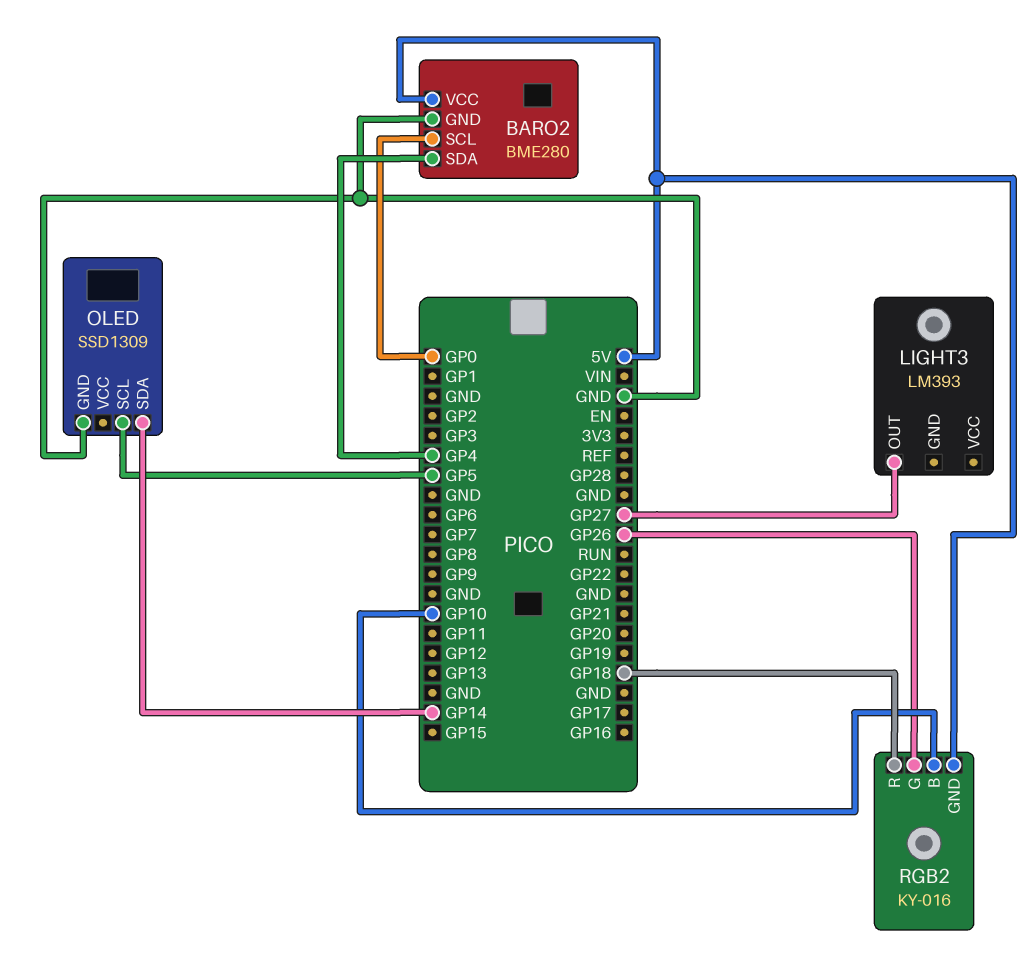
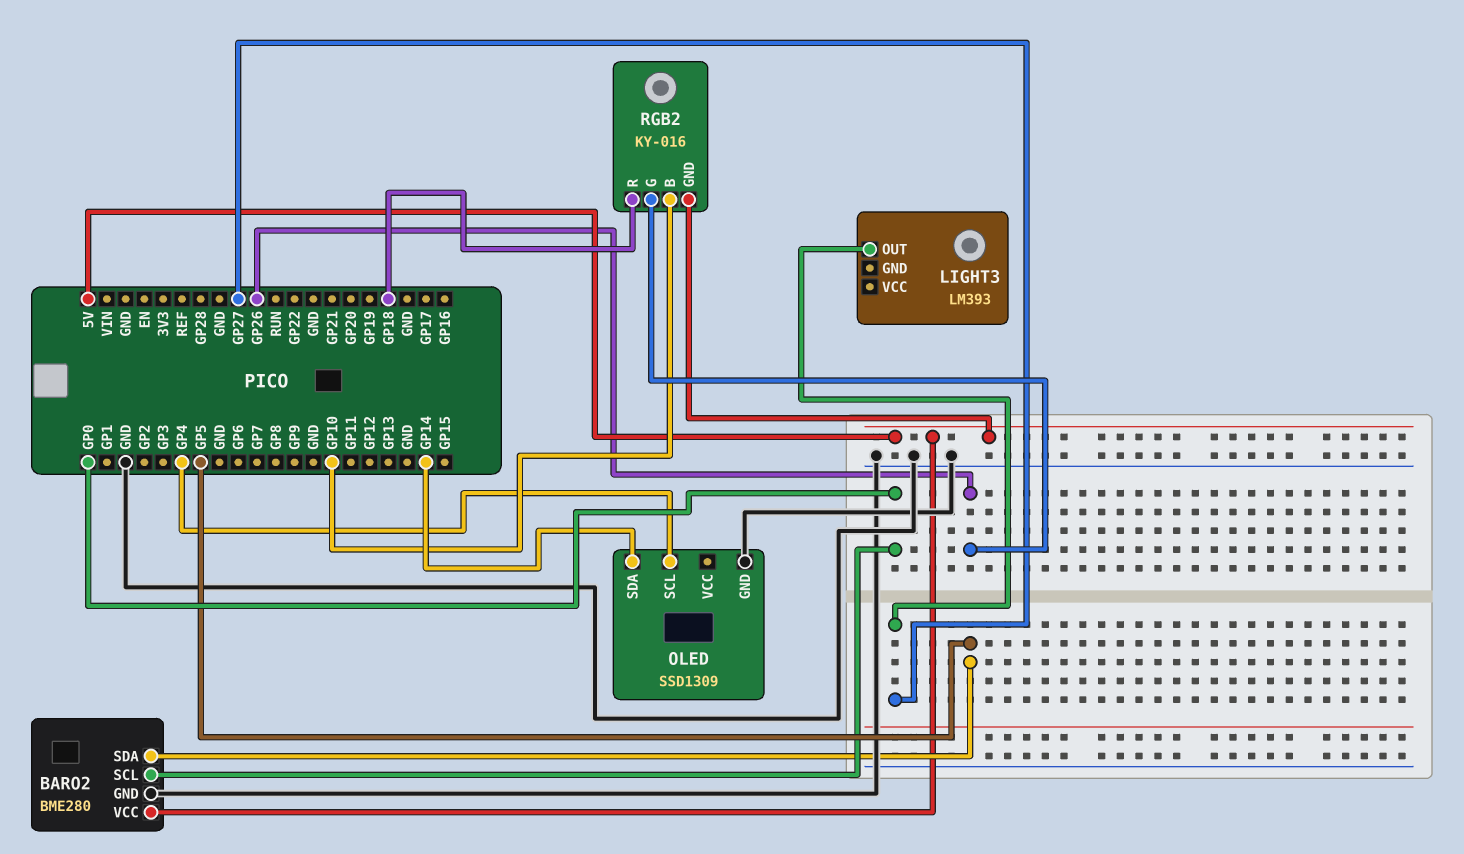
BARO2 pin SDA: GP4 -> GP5
OLED pin SCL: GP5 -> GP4

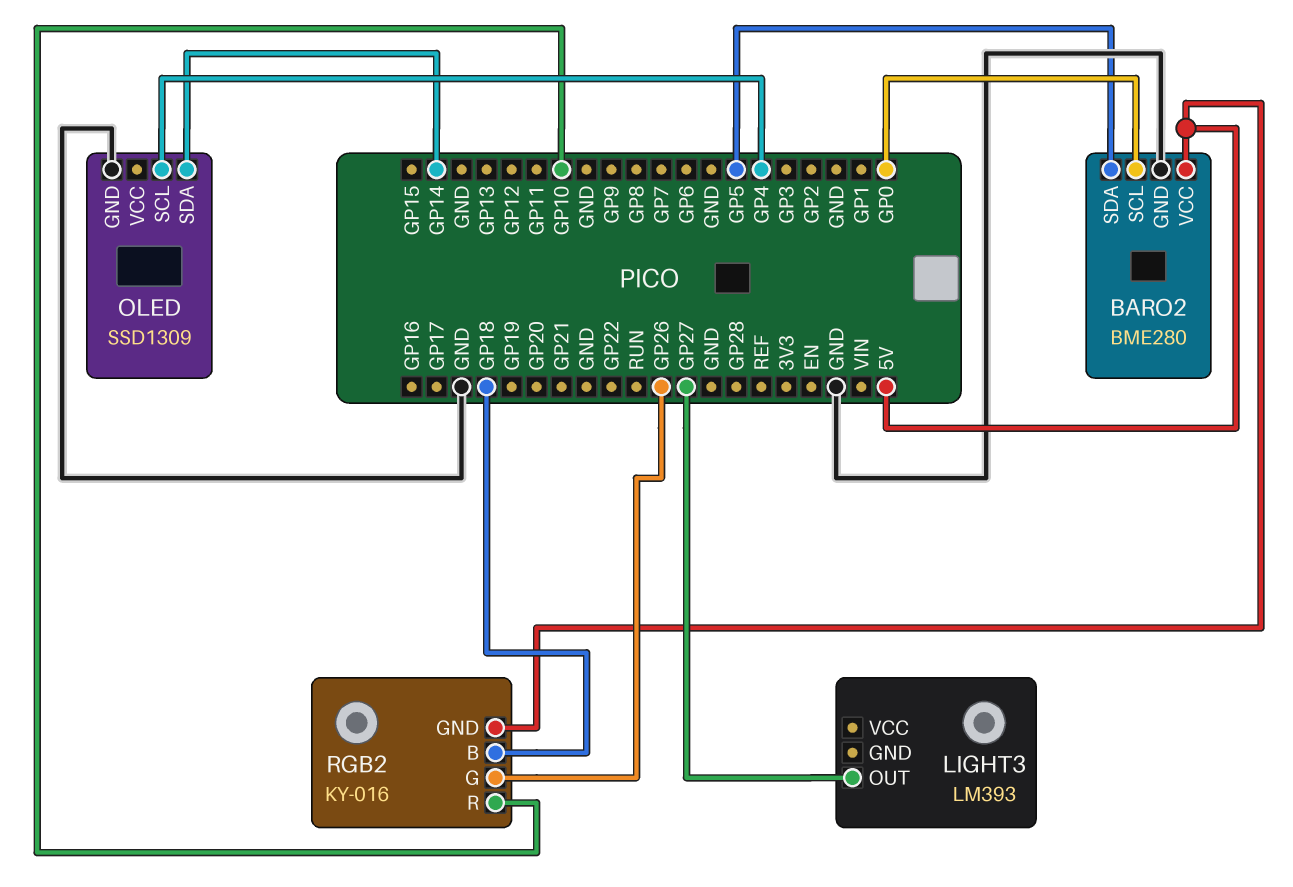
RGB2 pin B: GP10 -> GP18
RGB2 pin R: GP18 -> GP10

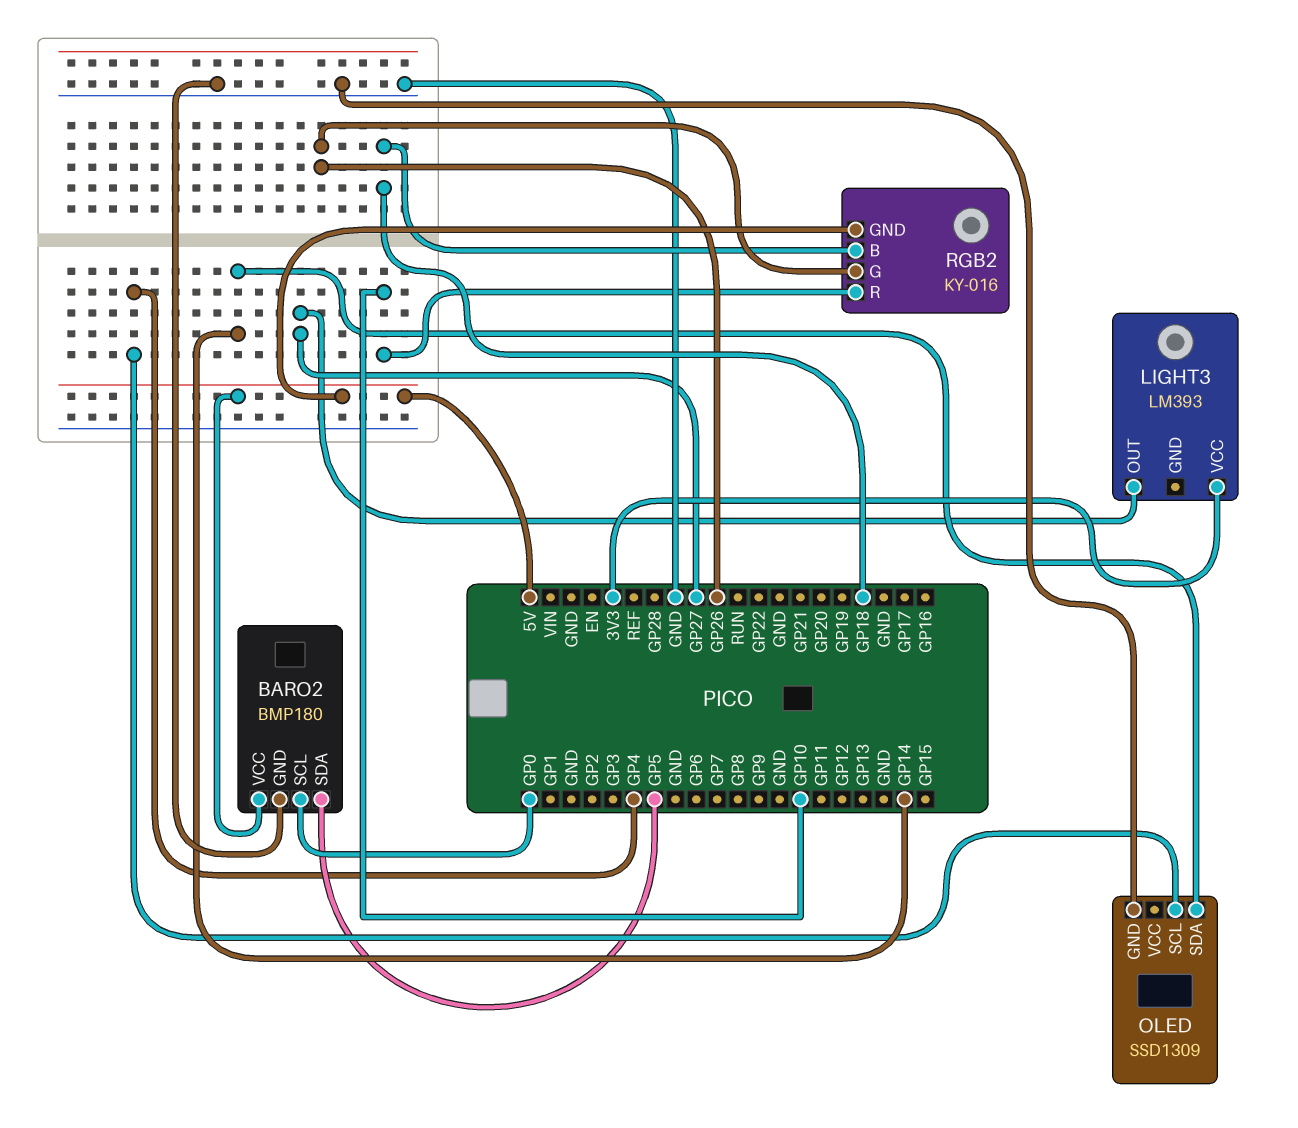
BARO2: BME280 -> BMP180
LIGHT3 pin VCC: none -> 3V3

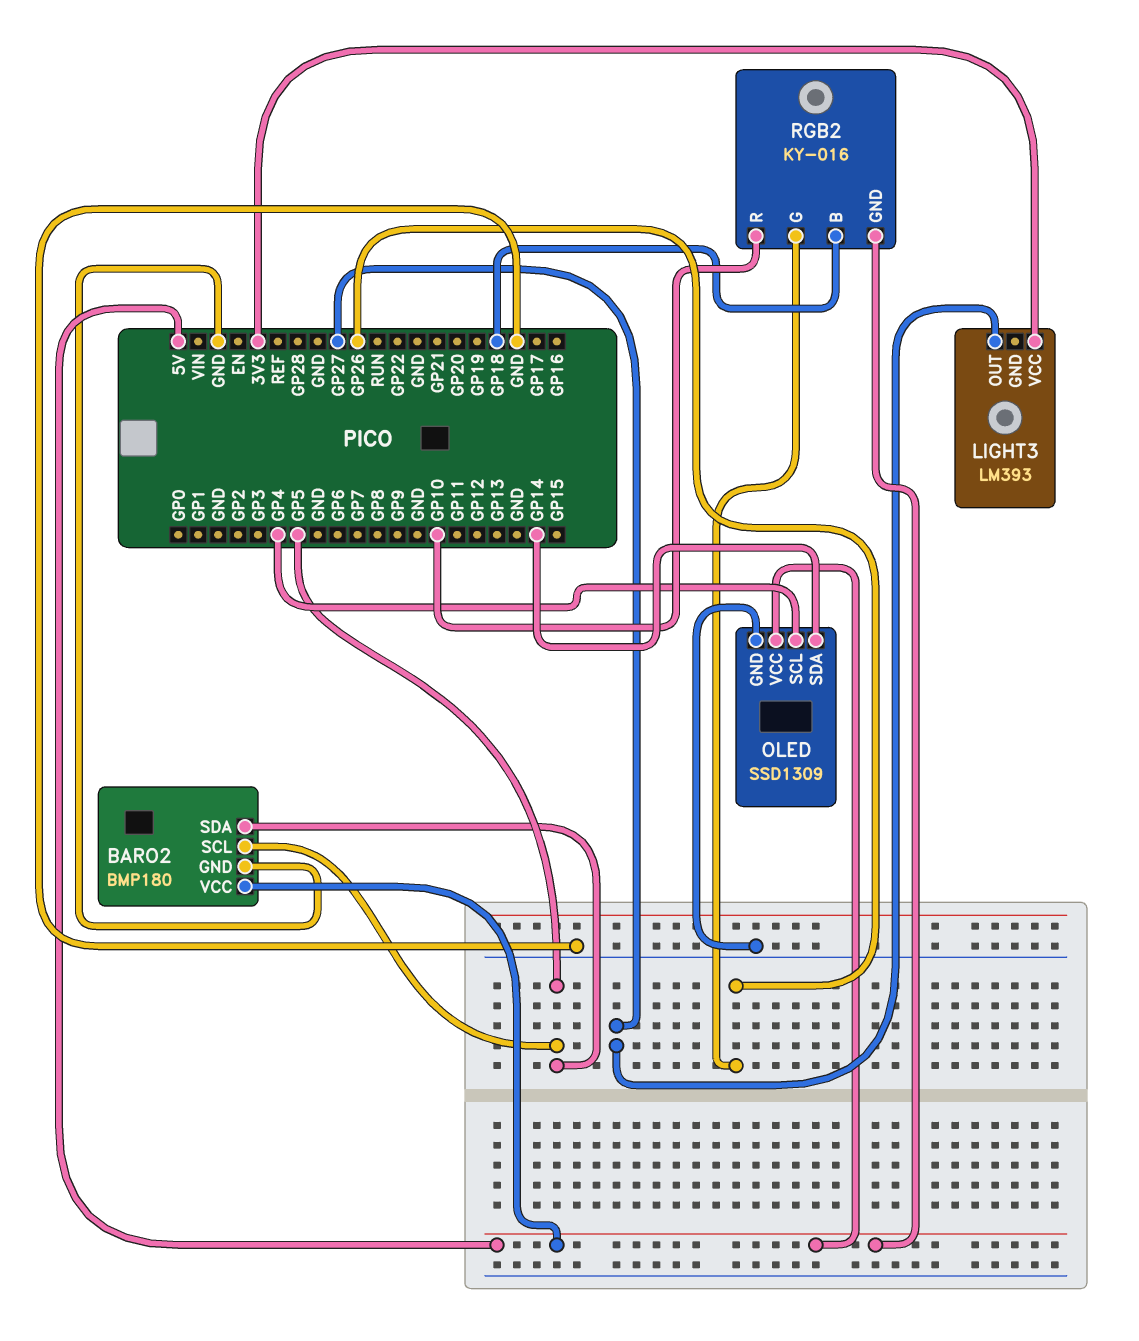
BARO2 pin SCL: GP0 -> GP5
OLED pin VCC: none -> 5V

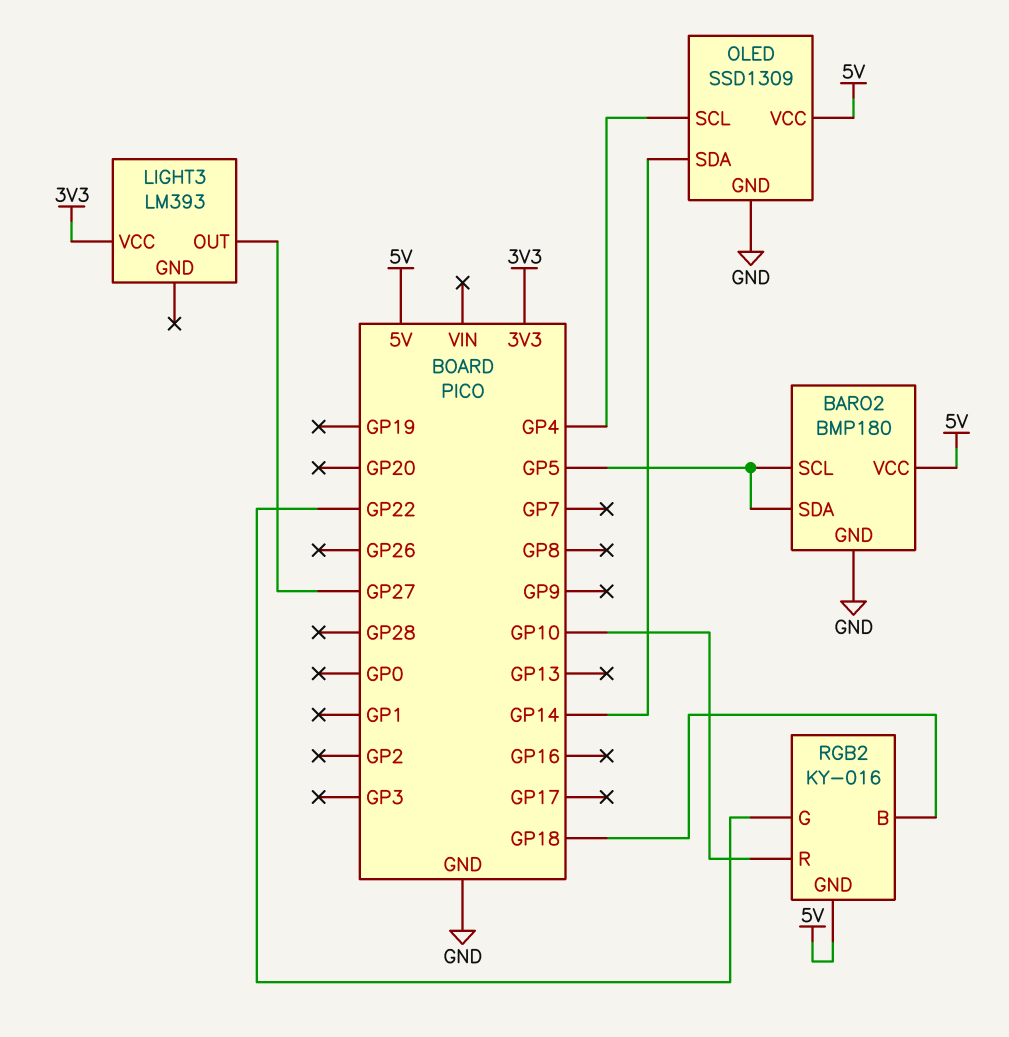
RGB2 pin G: GP26 -> GP22

